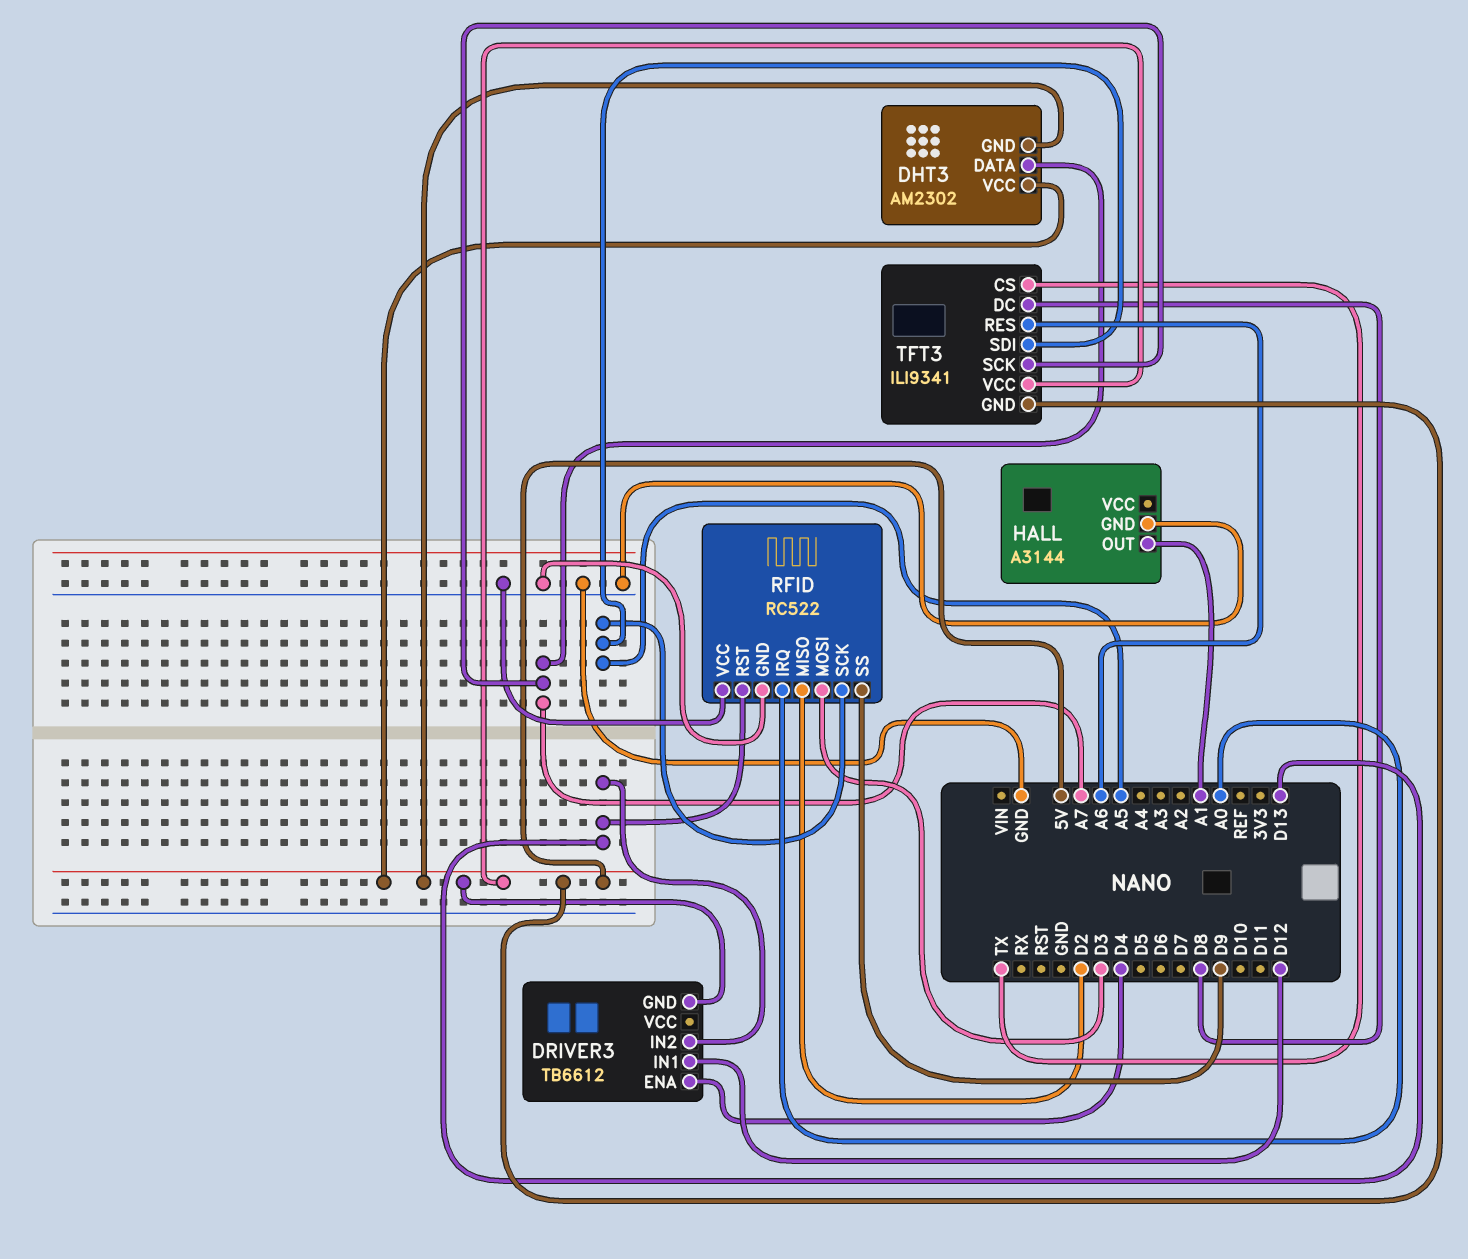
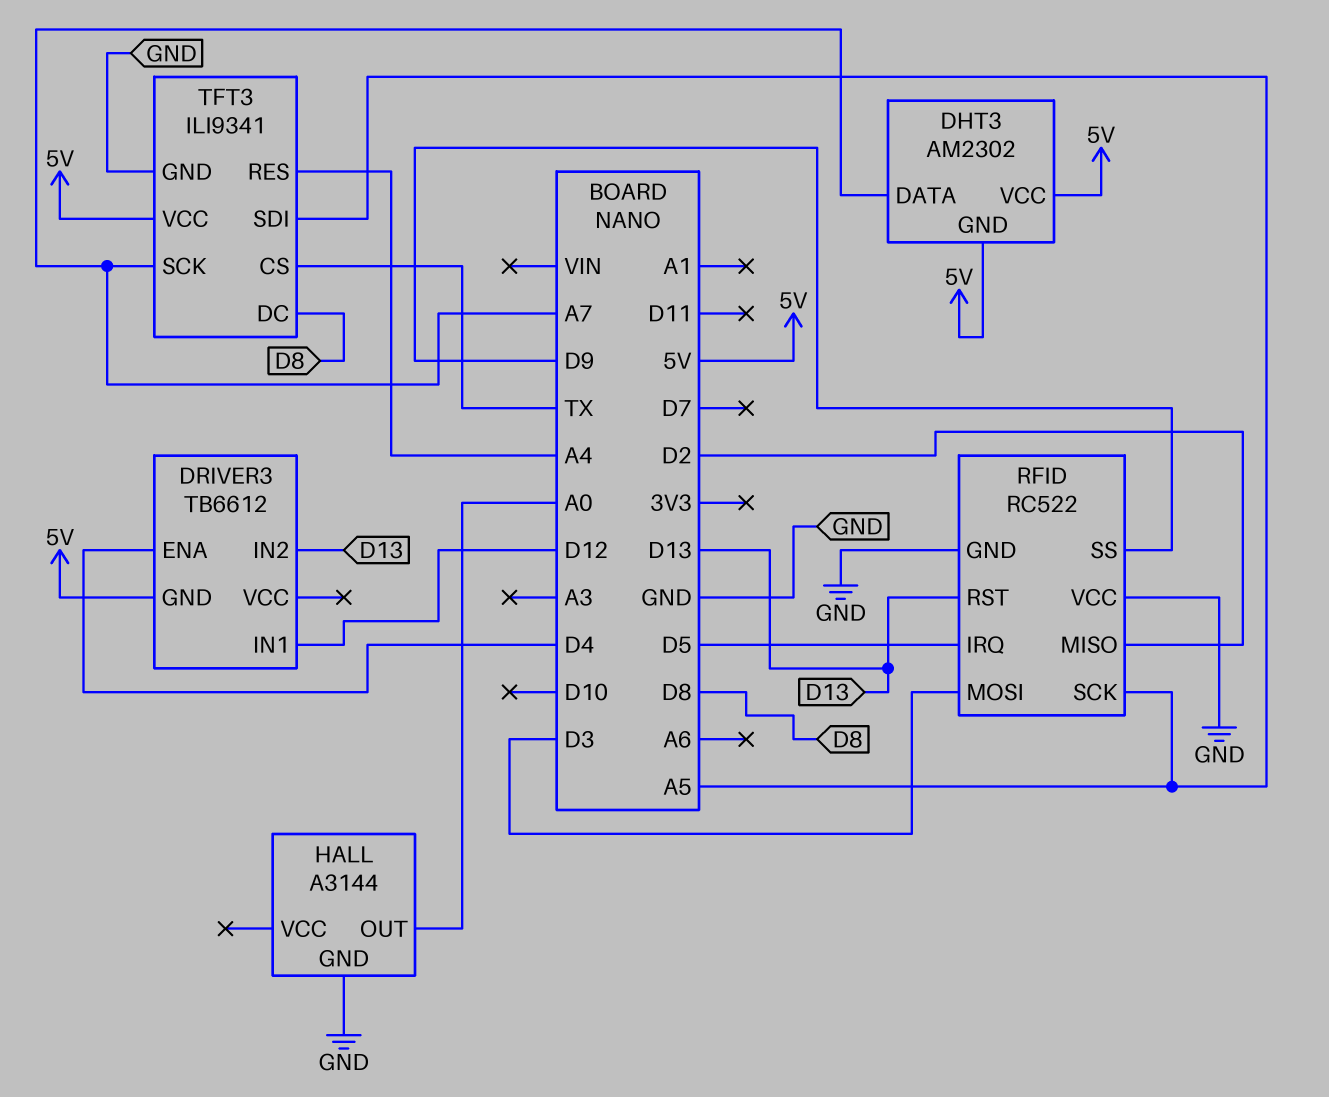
HALL pin OUT: A1 -> A0
RFID pin IRQ: A0 -> D5
TFT3 pin GND: 5V -> GND
TFT3 pin RES: A6 -> A4

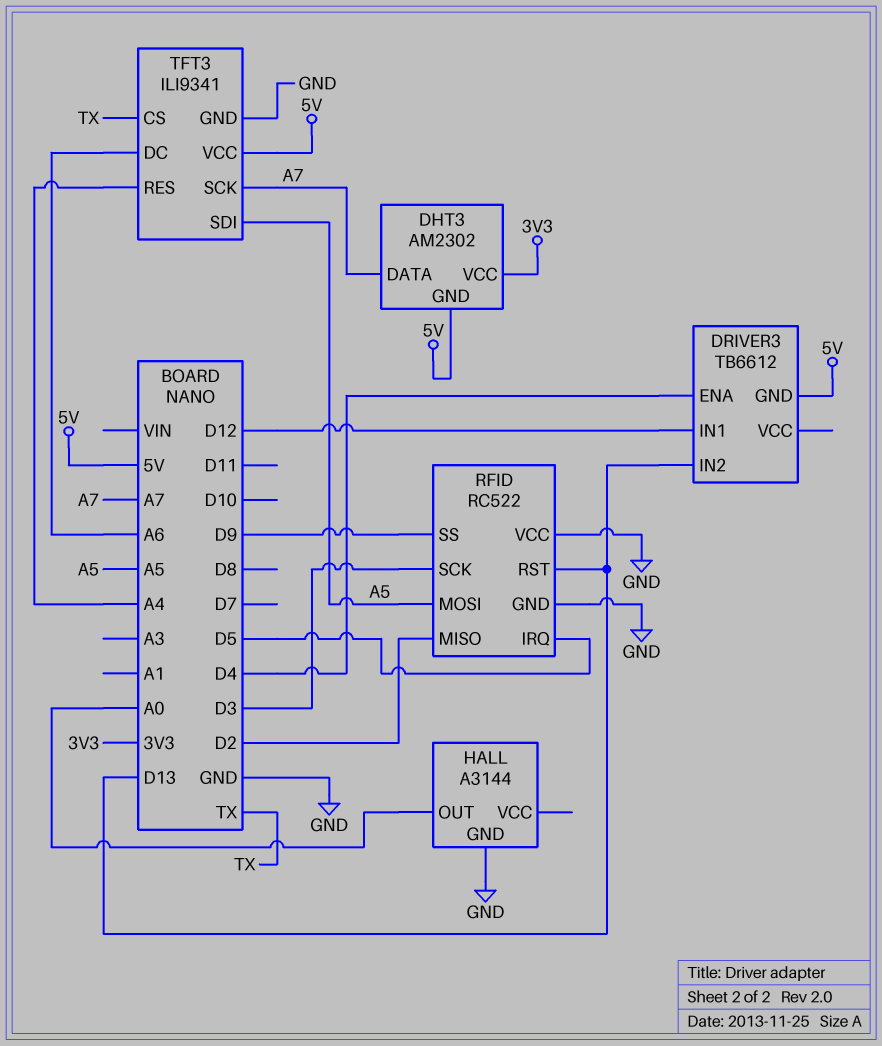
DHT3 pin VCC: 5V -> 3V3
RFID pin MOSI: D3 -> A5
RFID pin SCK: A5 -> D3
TFT3 pin DC: D8 -> A6

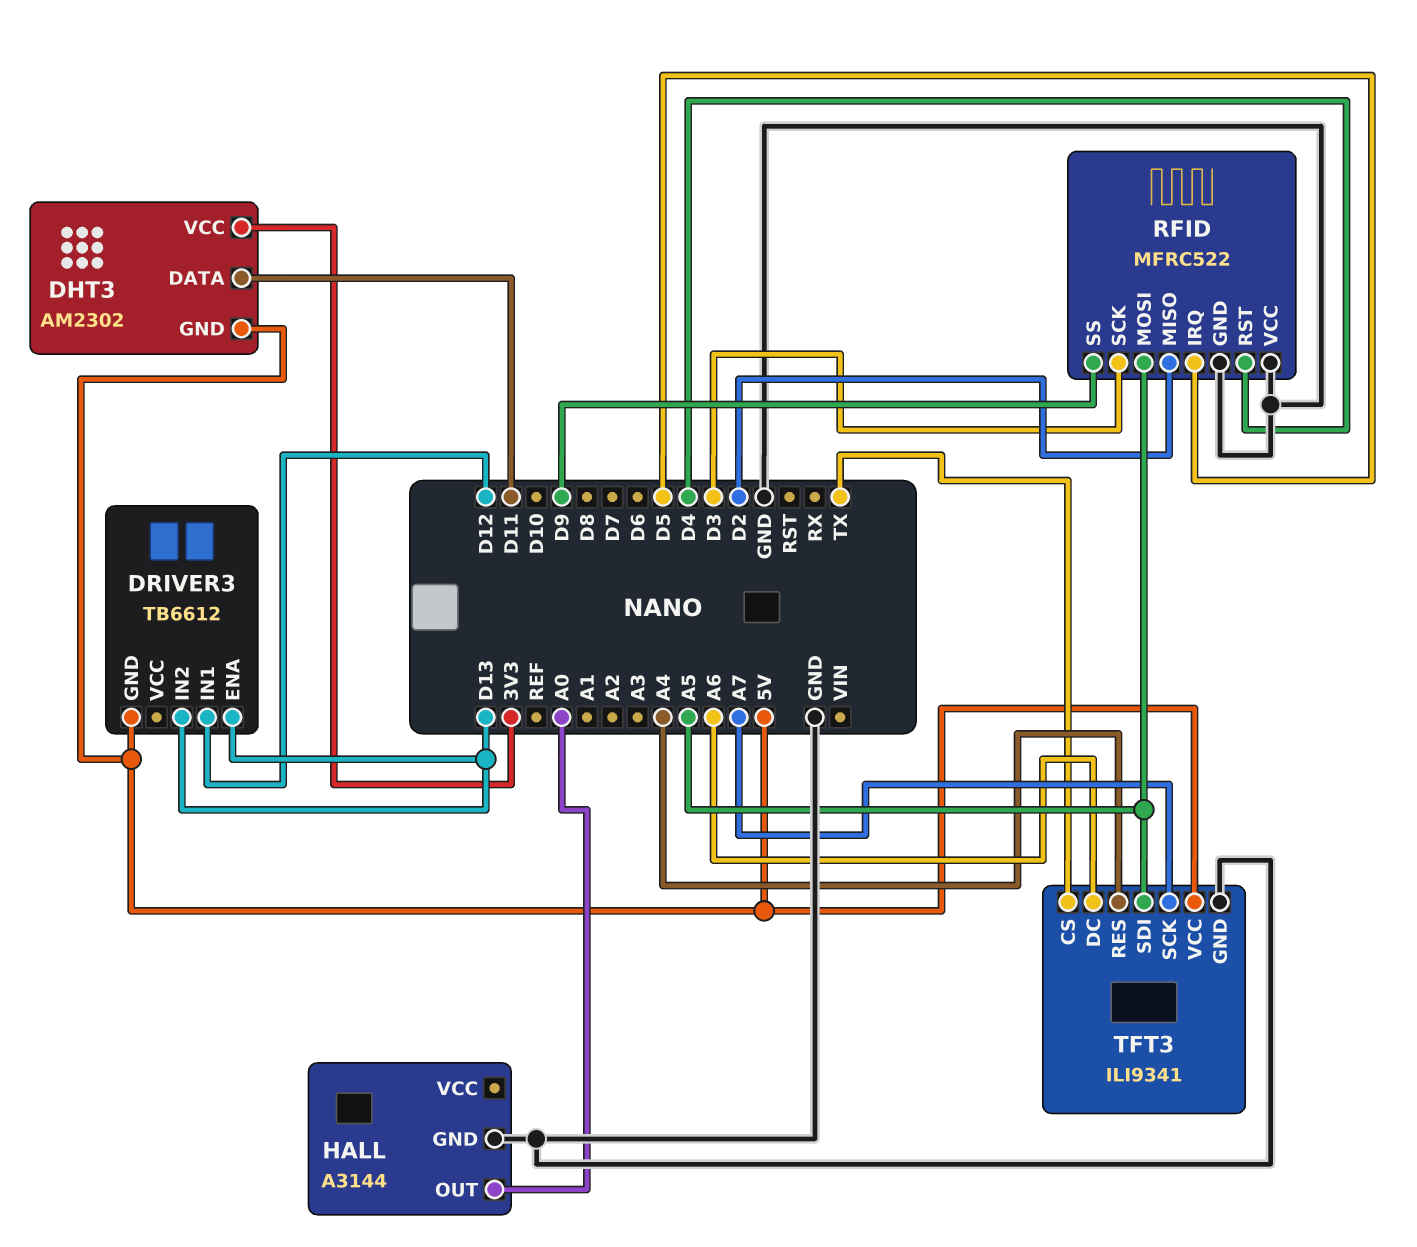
DHT3 pin DATA: A7 -> D11
DRIVER3 pin ENA: D4 -> D13
RFID: RC522 -> MFRC522
RFID pin RST: D13 -> D4

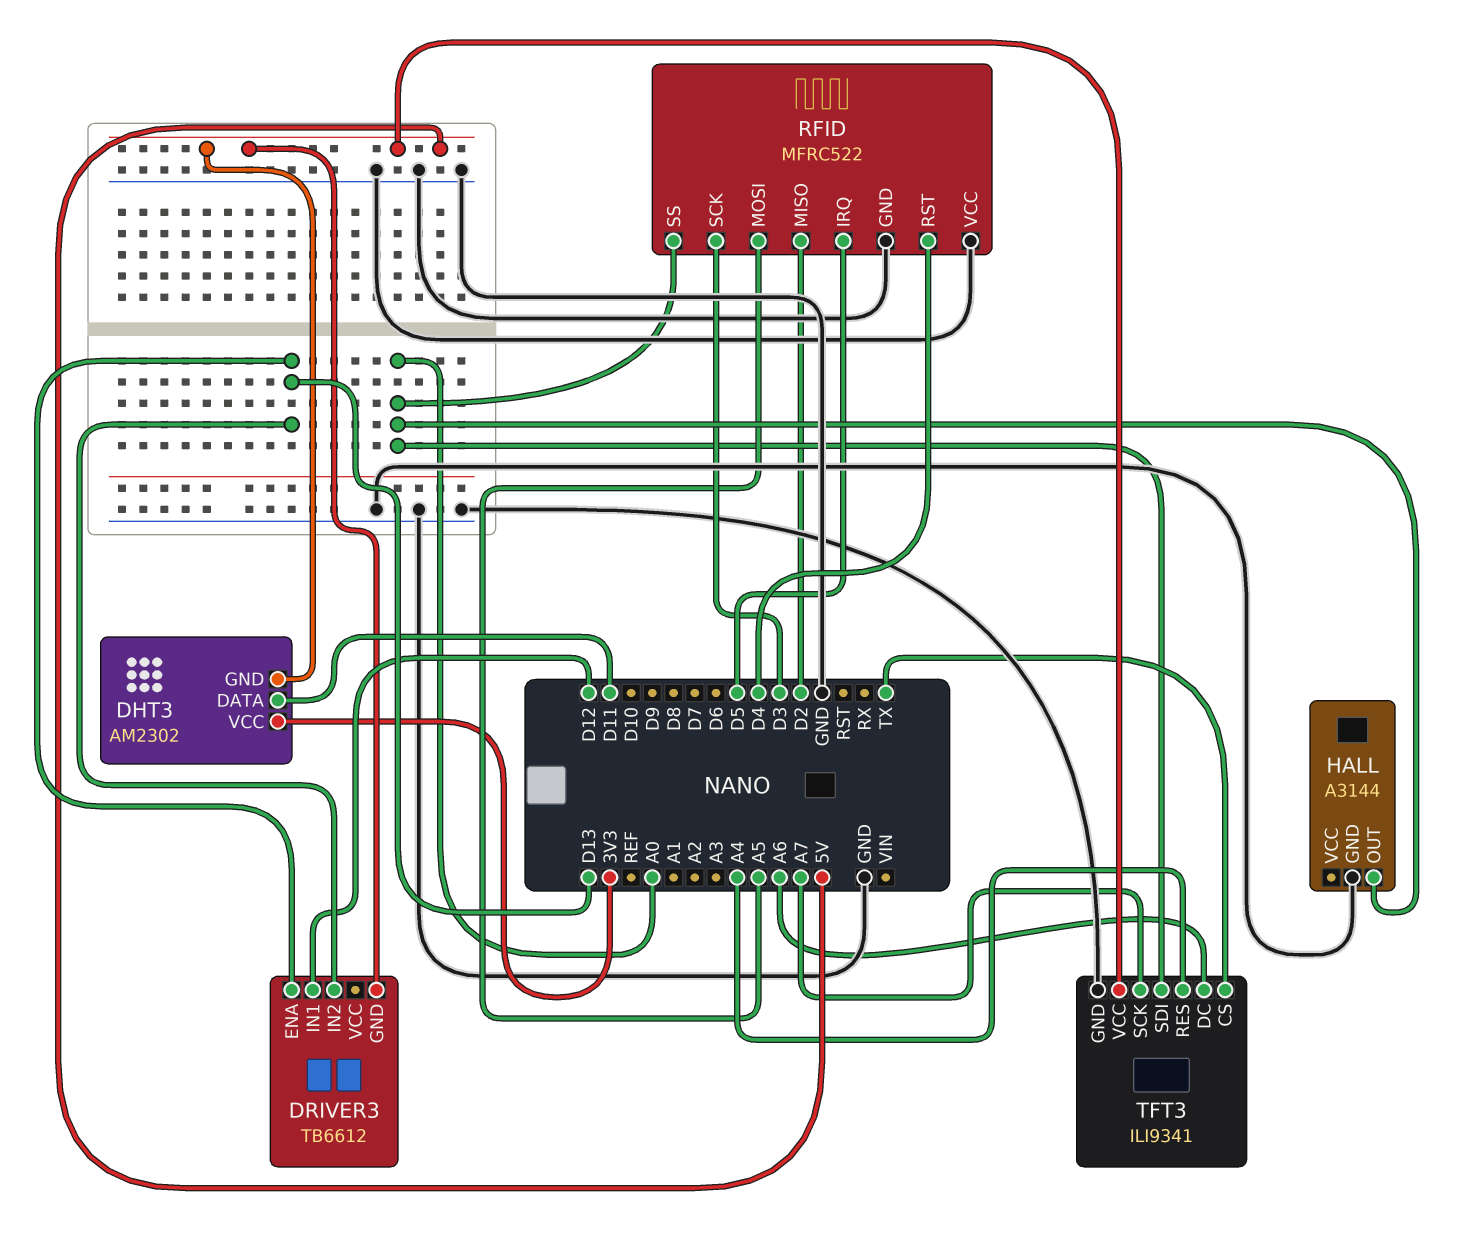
RFID pin SS: D9 -> A0
TFT3 pin SDI: A5 -> A0

